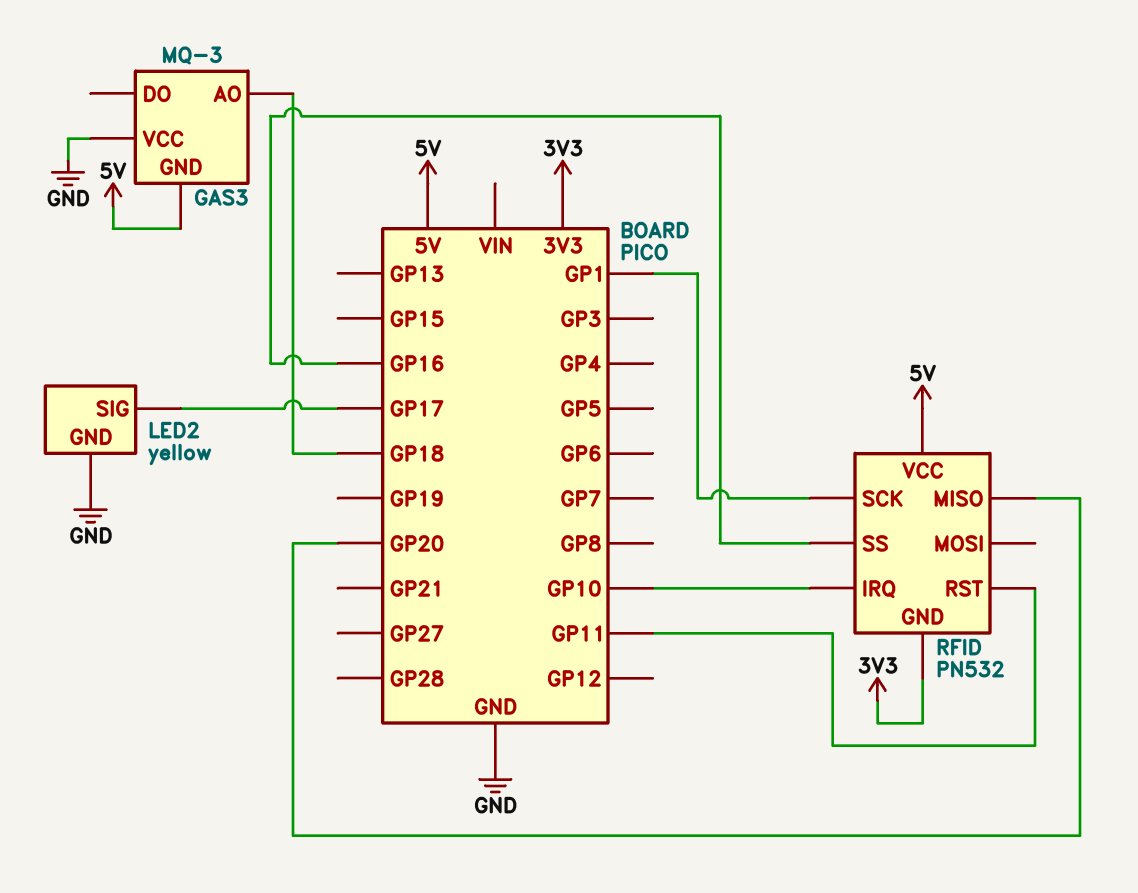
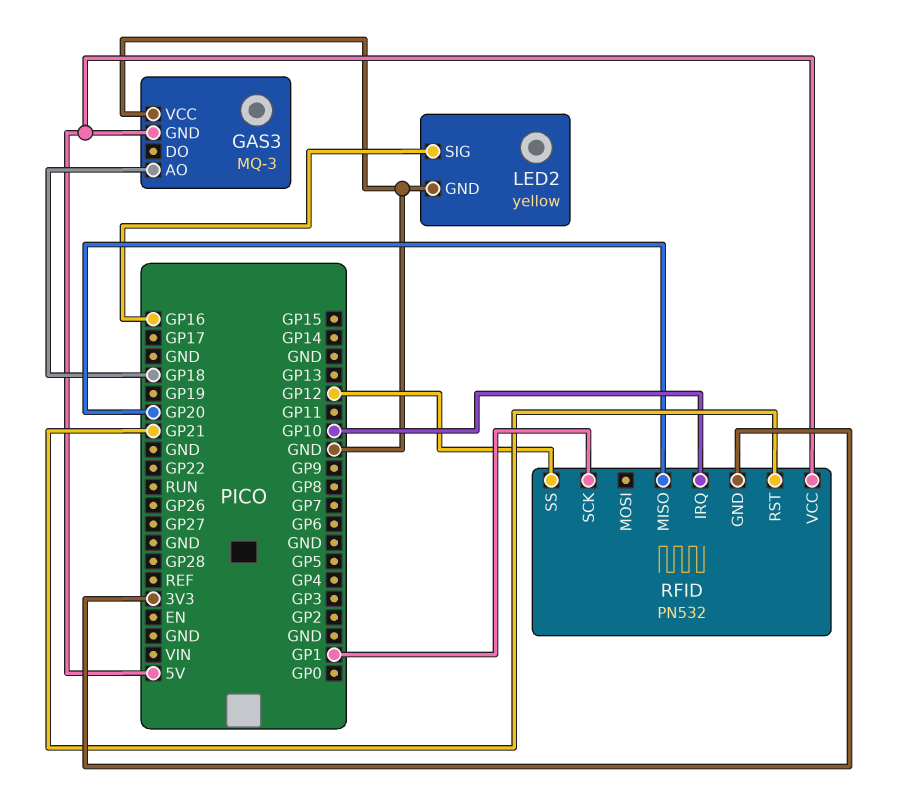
LED2 pin SIG: GP17 -> GP16
RFID pin RST: GP11 -> GP21
RFID pin SS: GP16 -> GP12

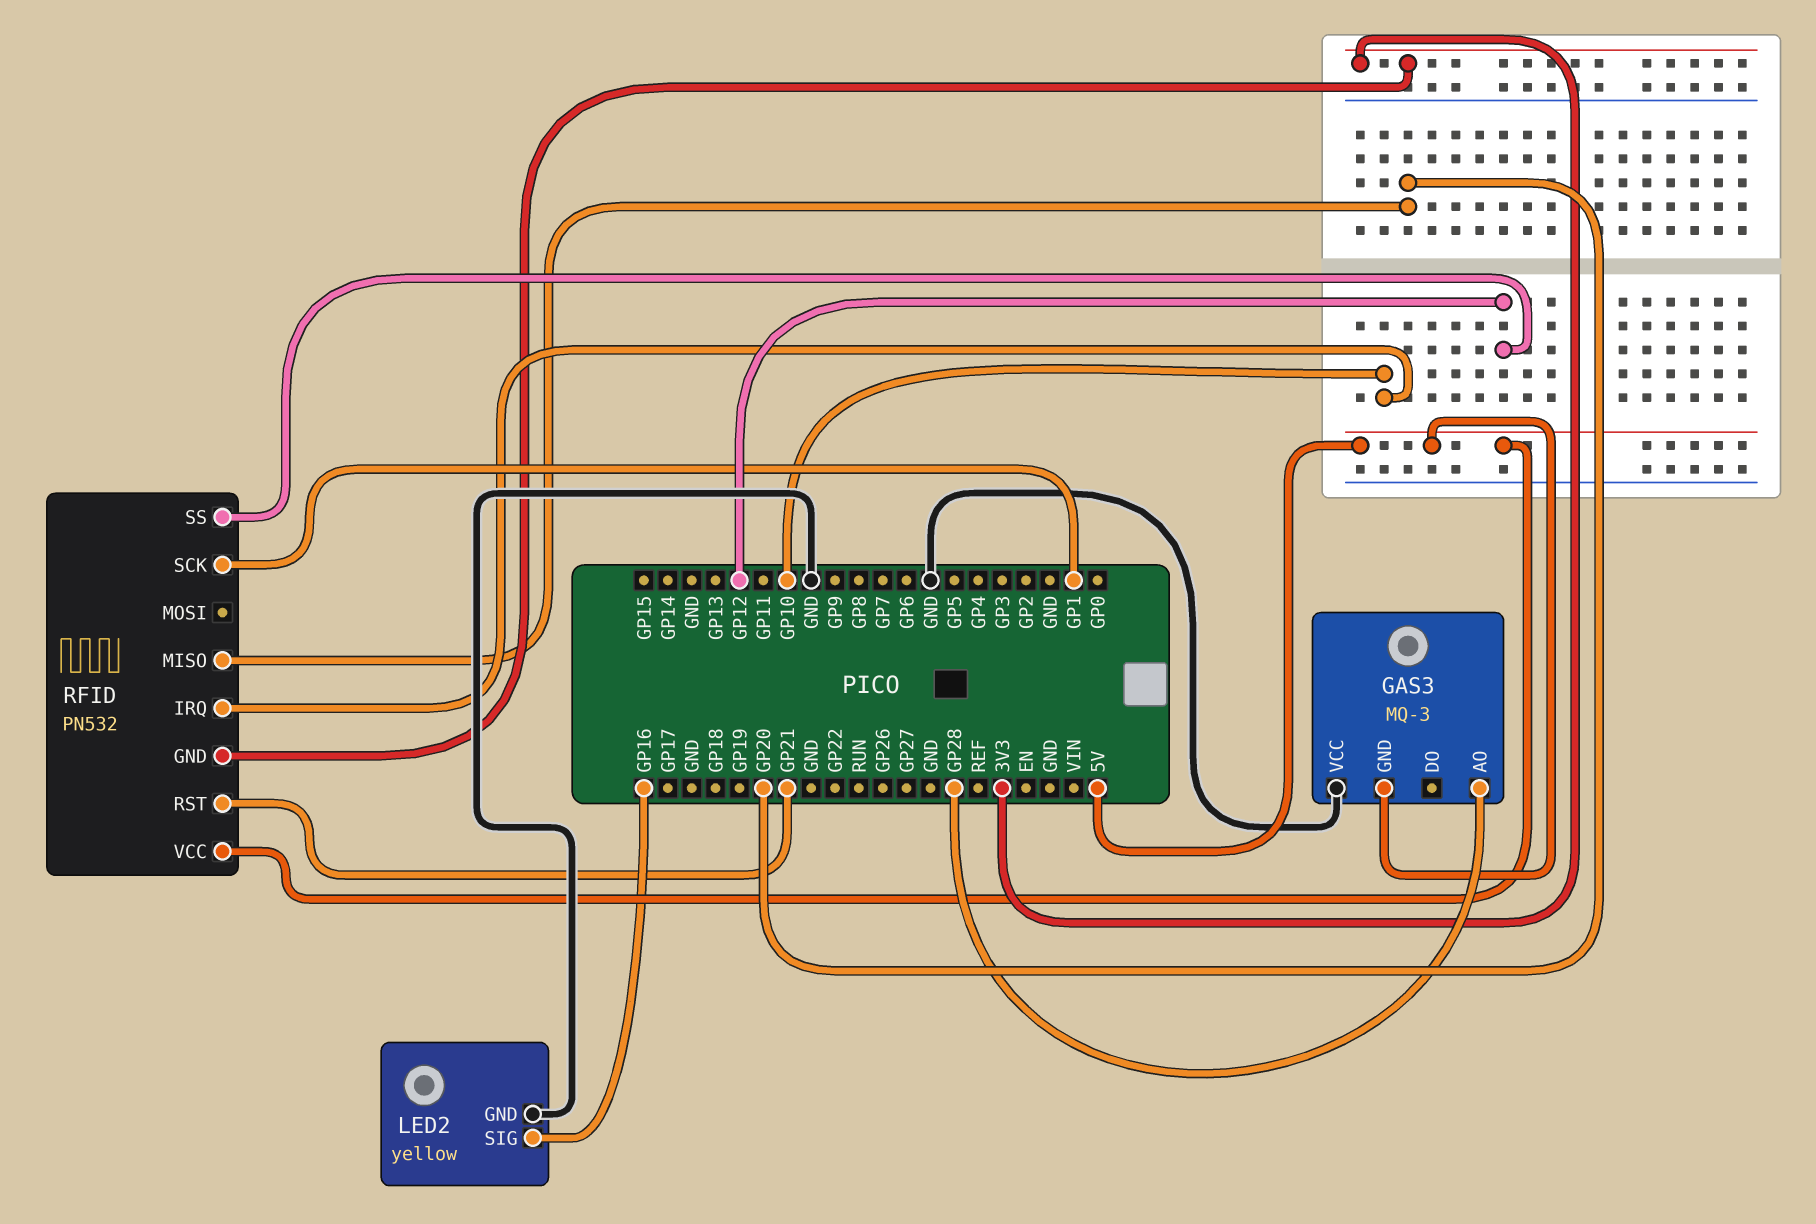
GAS3 pin AO: GP18 -> GP28

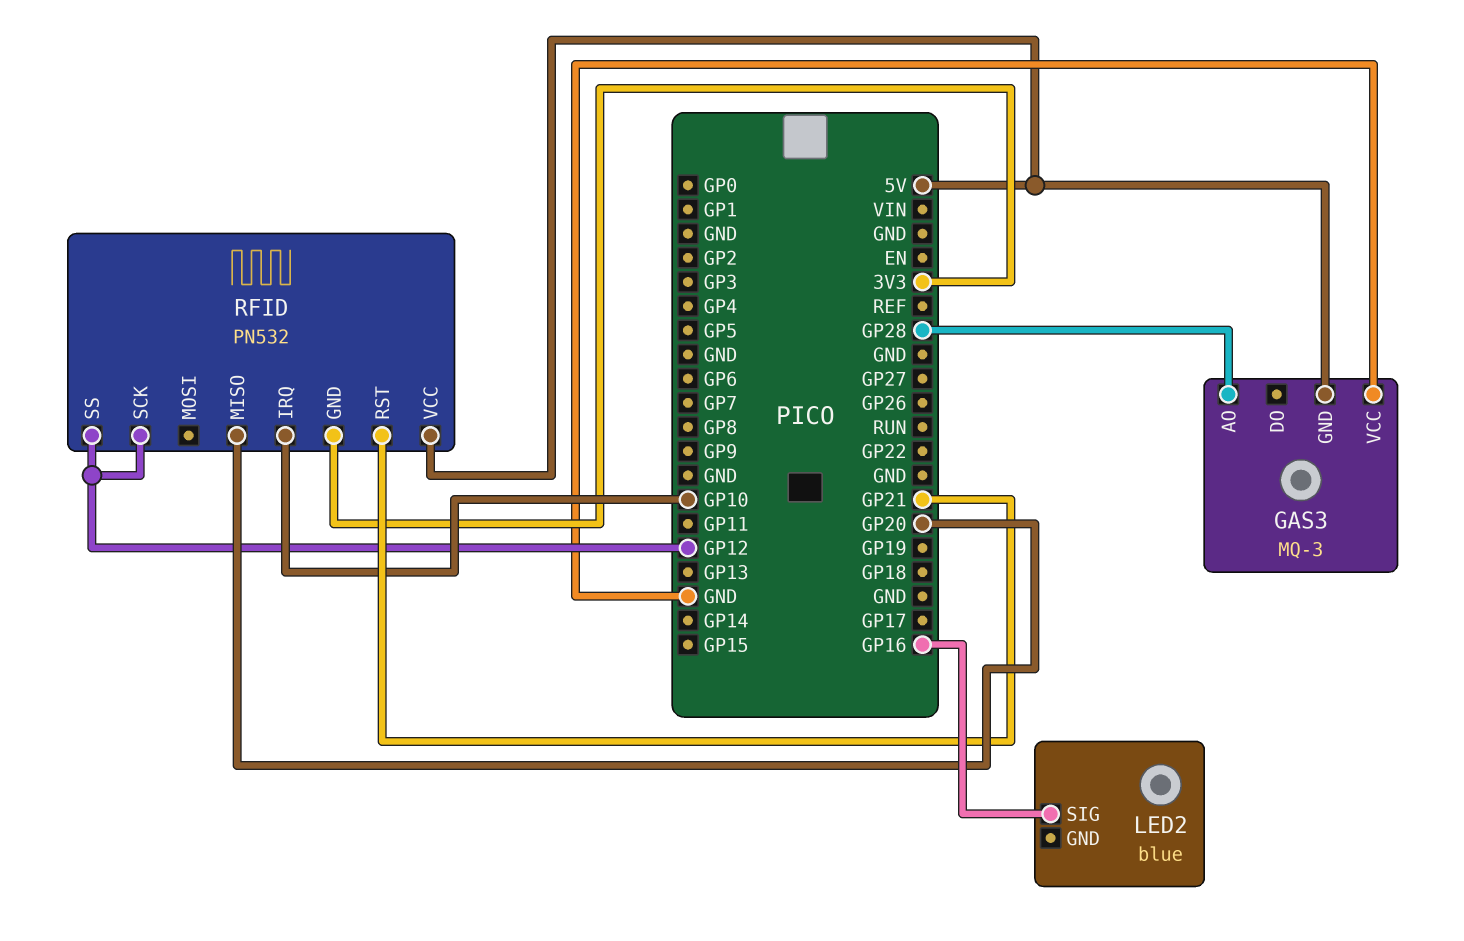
LED2: yellow -> blue
LED2 pin GND: GND -> none
RFID pin SCK: GP1 -> GP12

